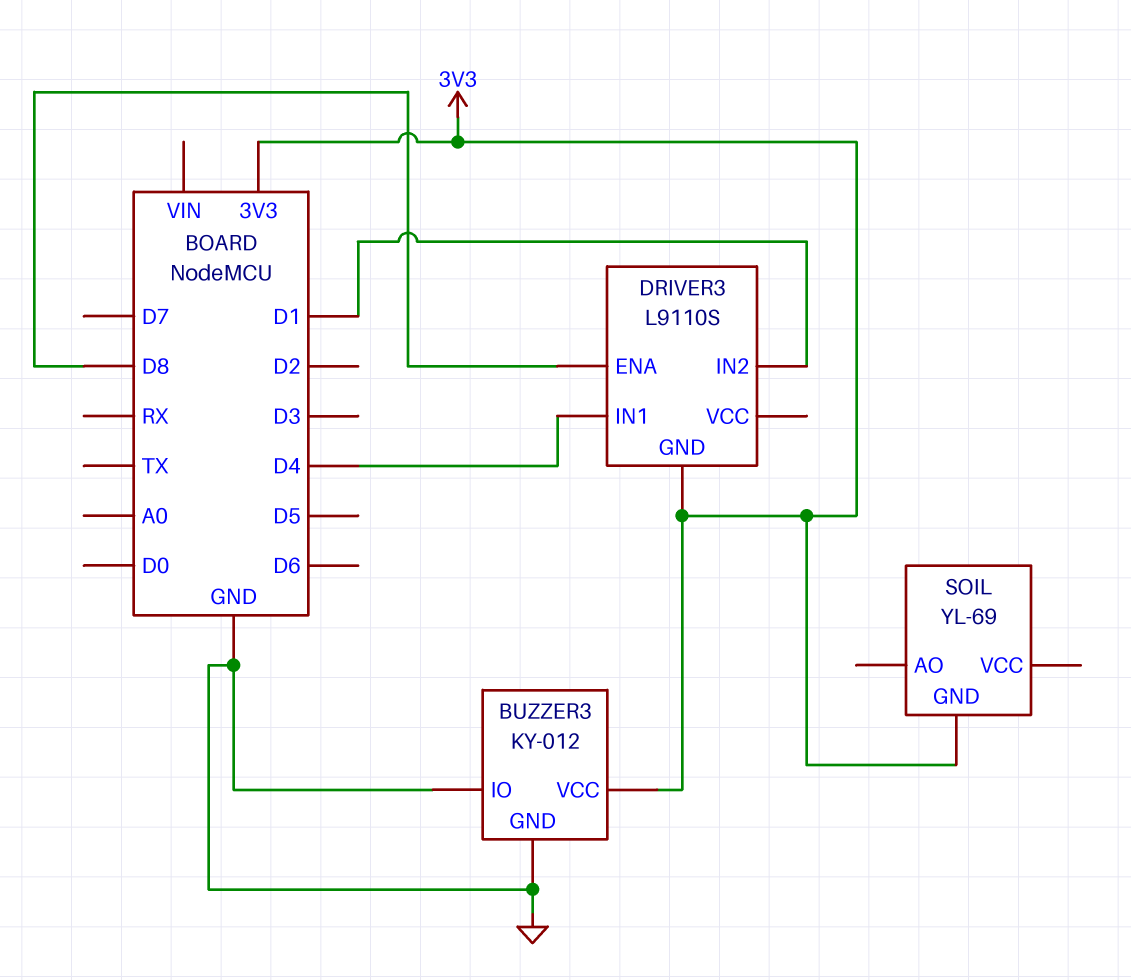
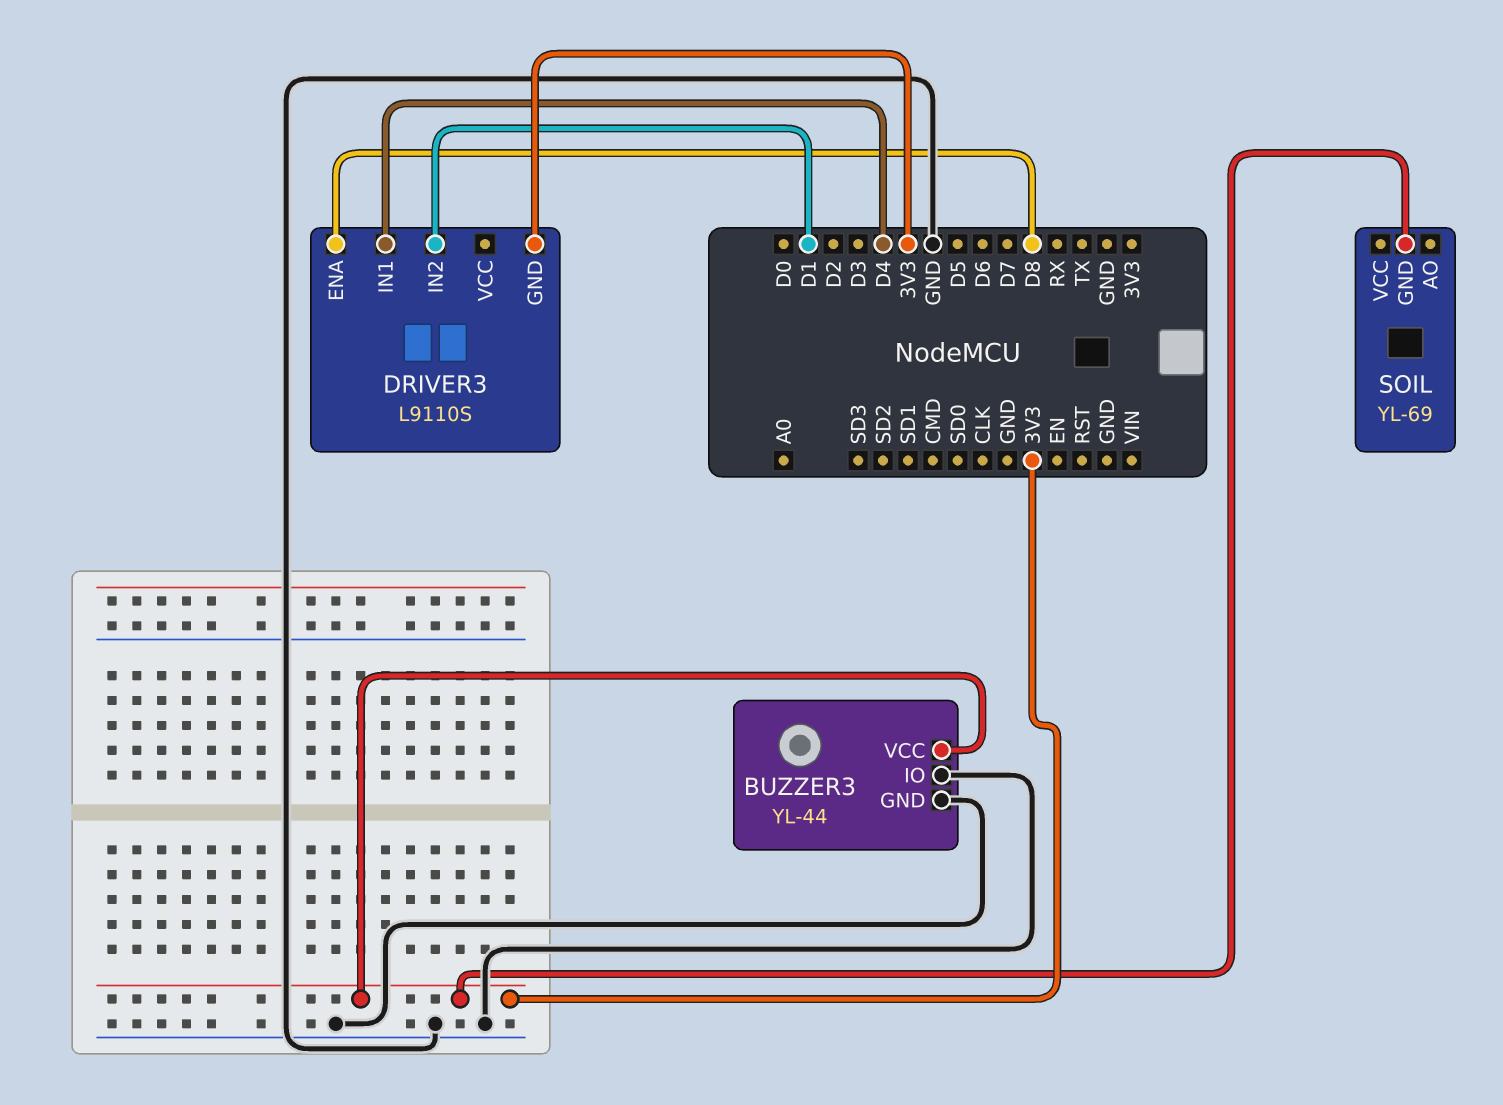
BUZZER3: KY-012 -> YL-44

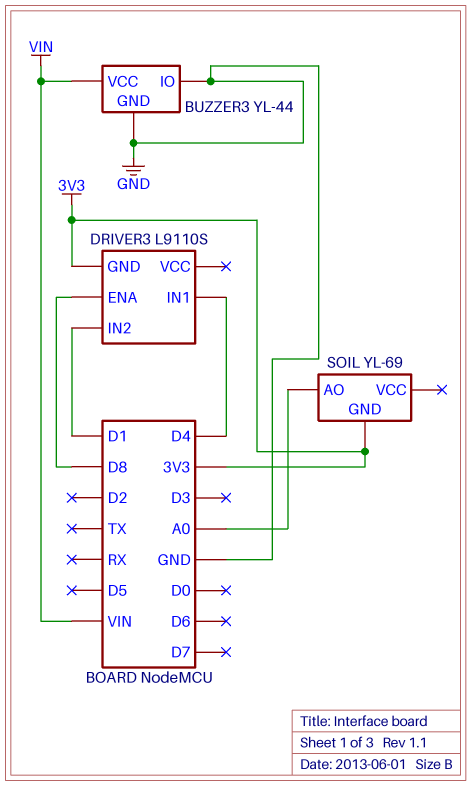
BUZZER3 pin VCC: 3V3 -> VIN
SOIL pin AO: none -> A0

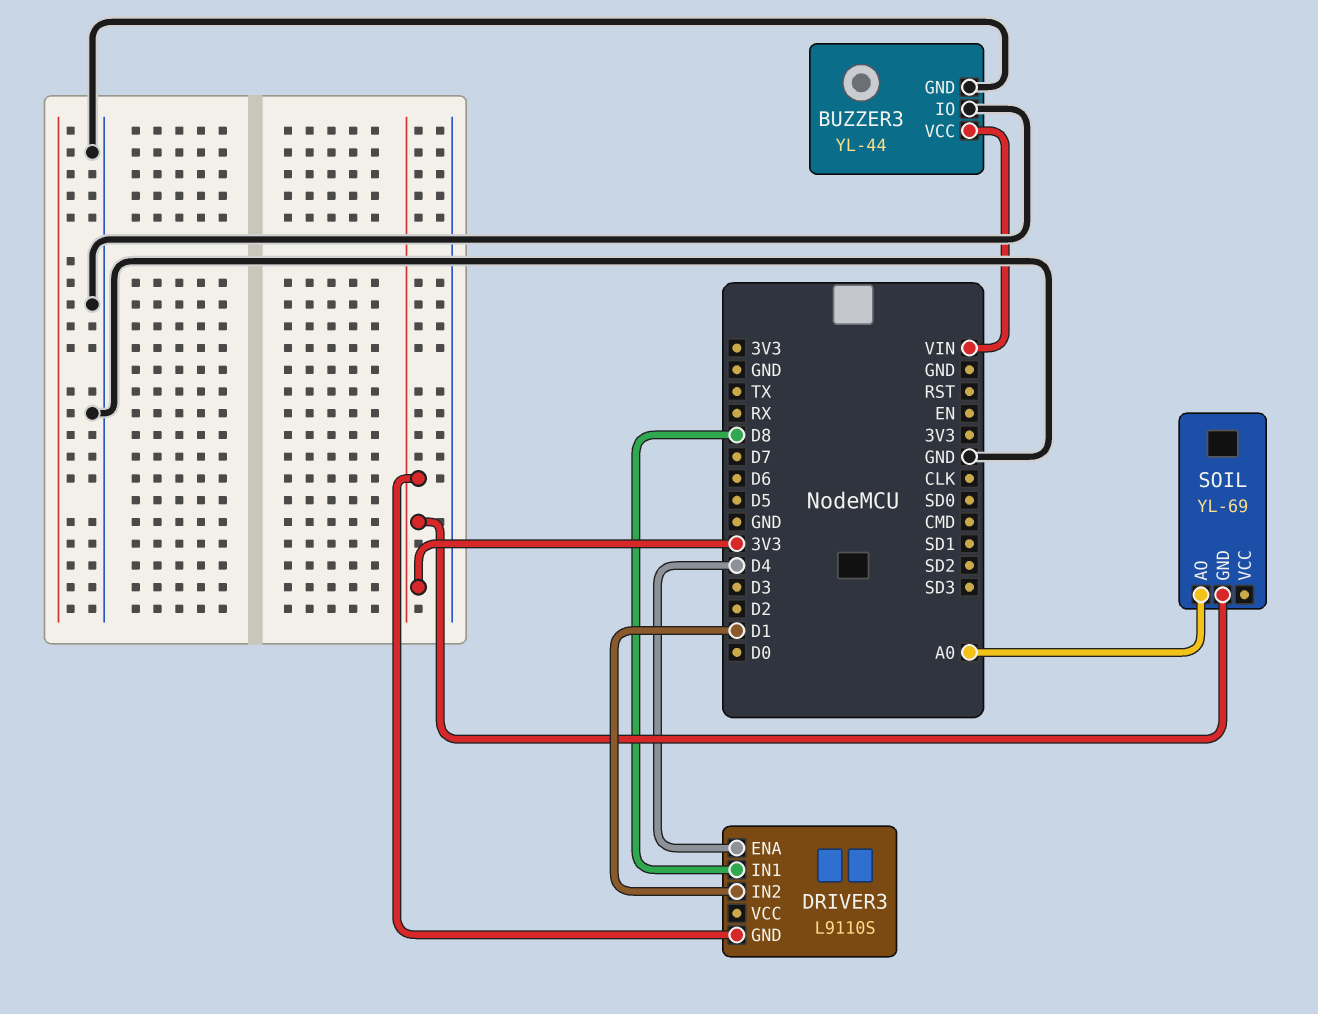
DRIVER3 pin ENA: D8 -> D4
DRIVER3 pin IN1: D4 -> D8

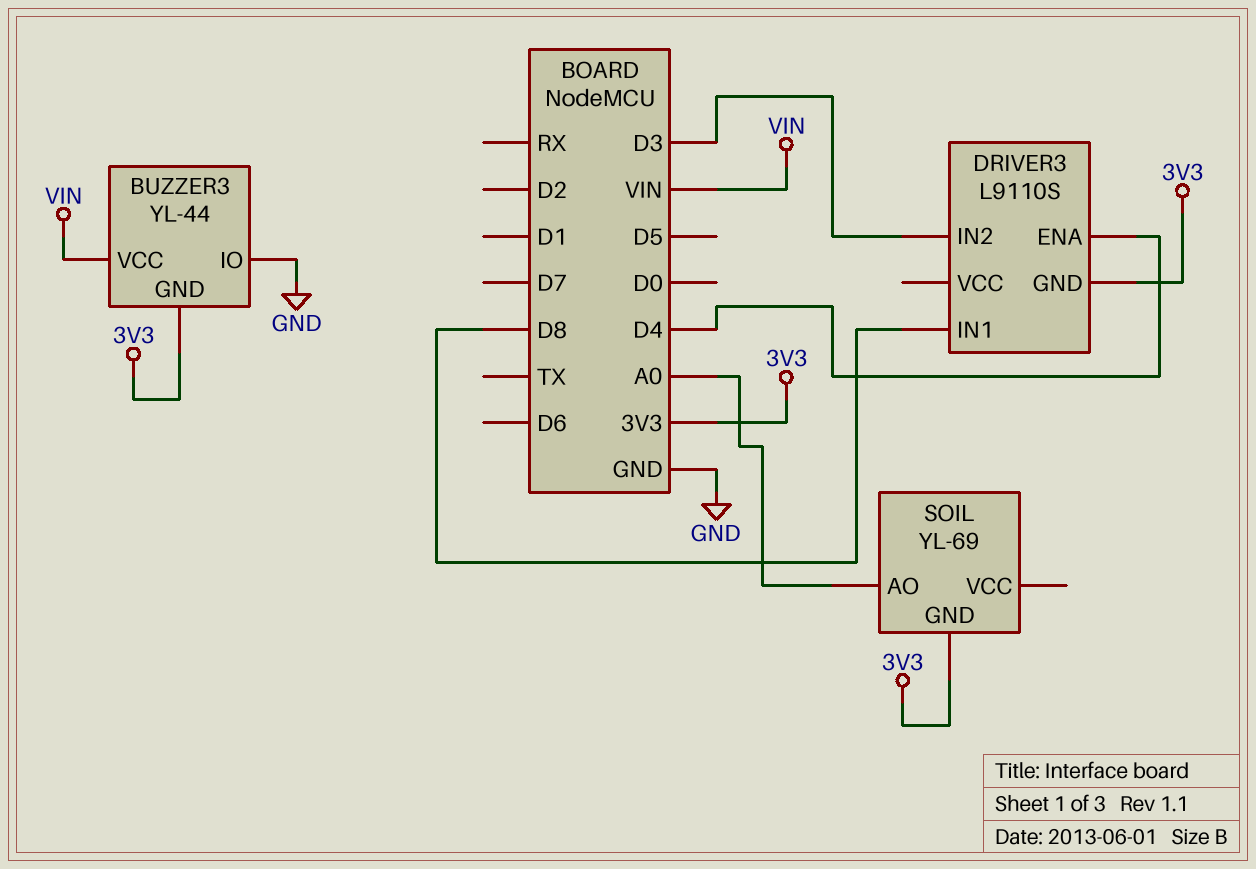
BUZZER3 pin GND: GND -> 3V3
DRIVER3 pin IN2: D1 -> D3

